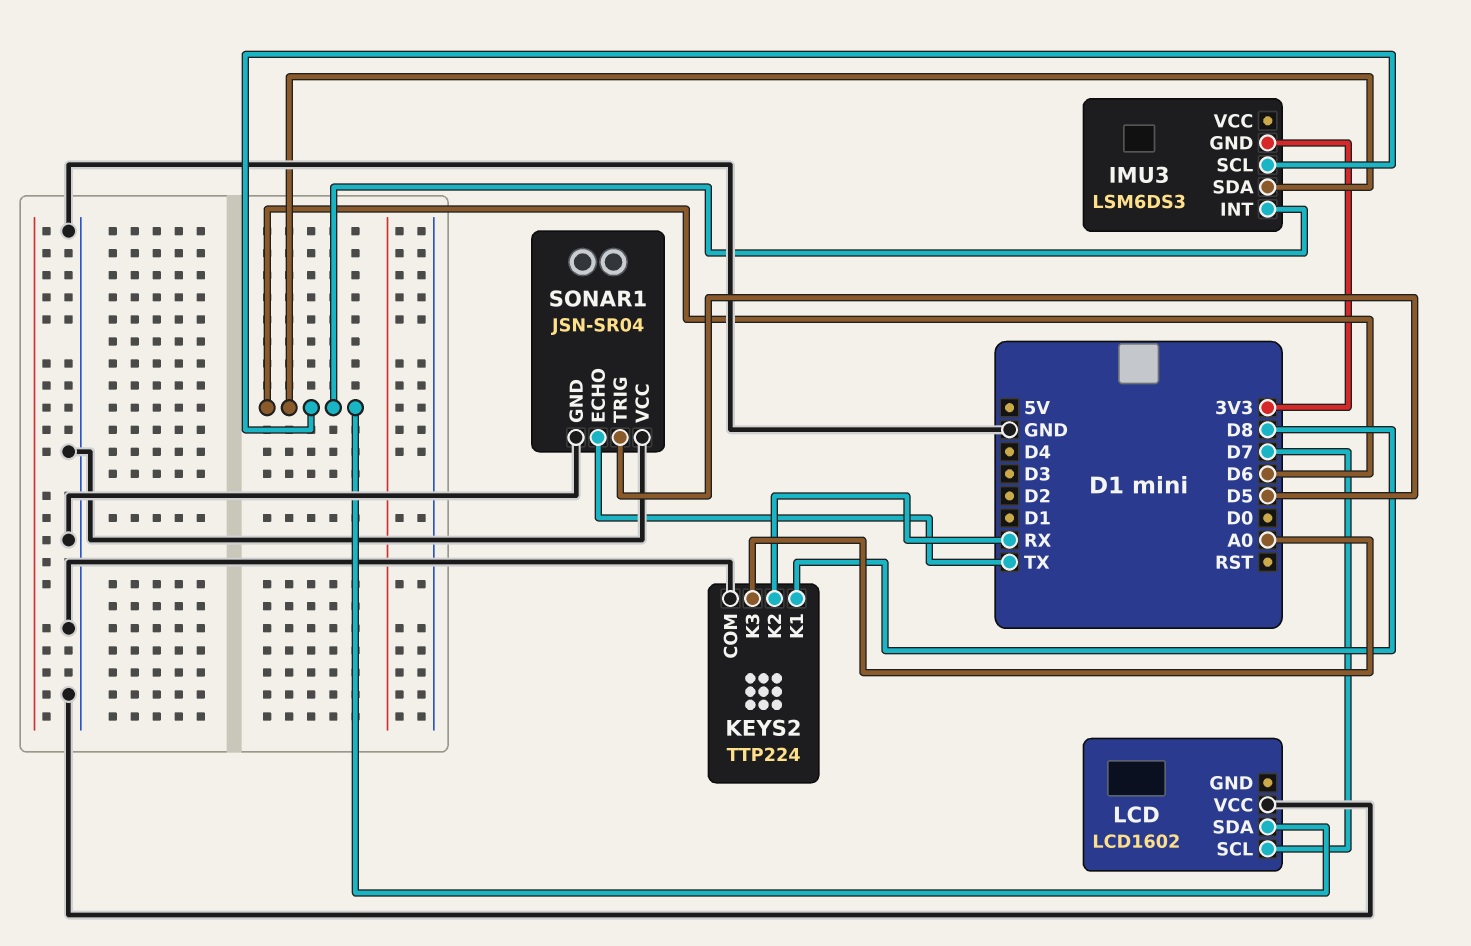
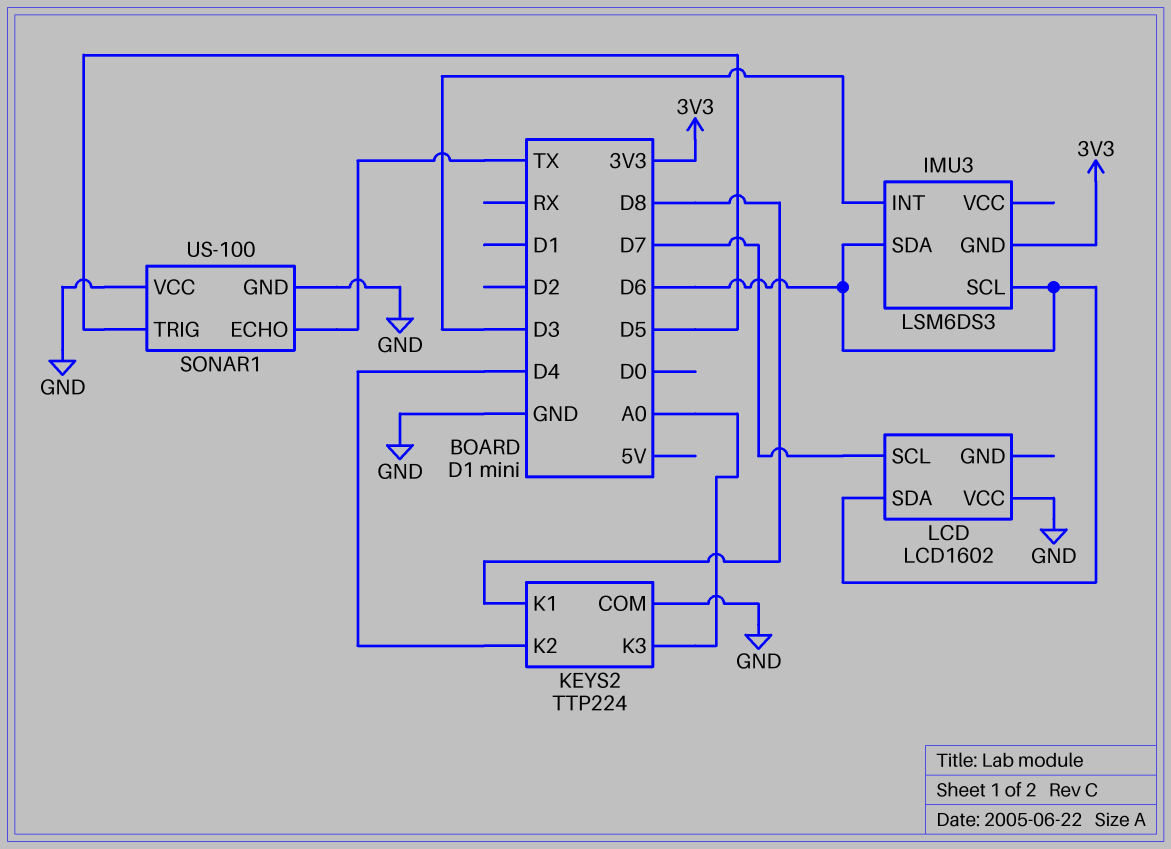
IMU3 pin INT: D6 -> D3
KEYS2 pin K2: RX -> D4
SONAR1: JSN-SR04 -> US-100

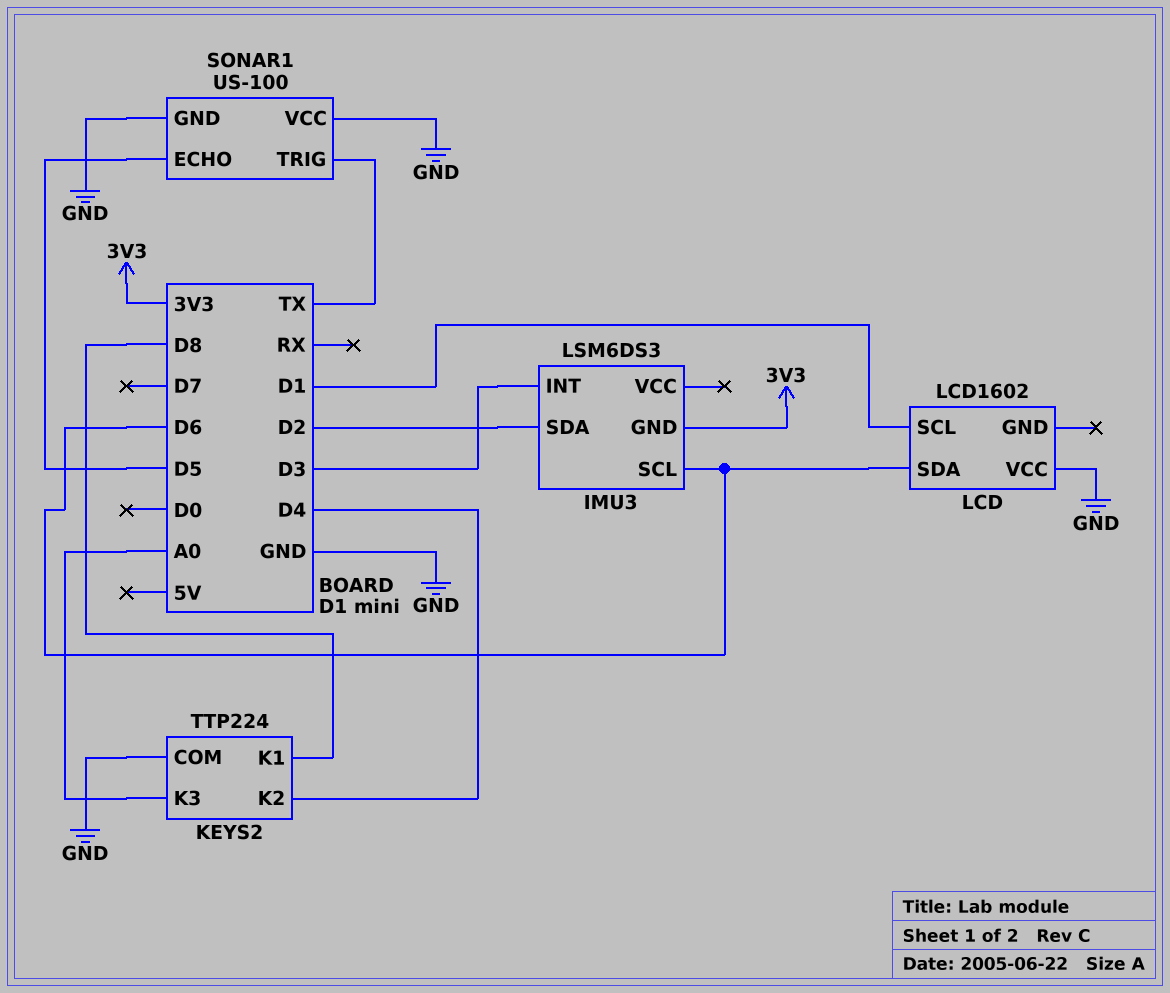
IMU3 pin SDA: D6 -> D2
LCD pin SCL: D7 -> D1
SONAR1 pin ECHO: TX -> D5
SONAR1 pin TRIG: D5 -> TX

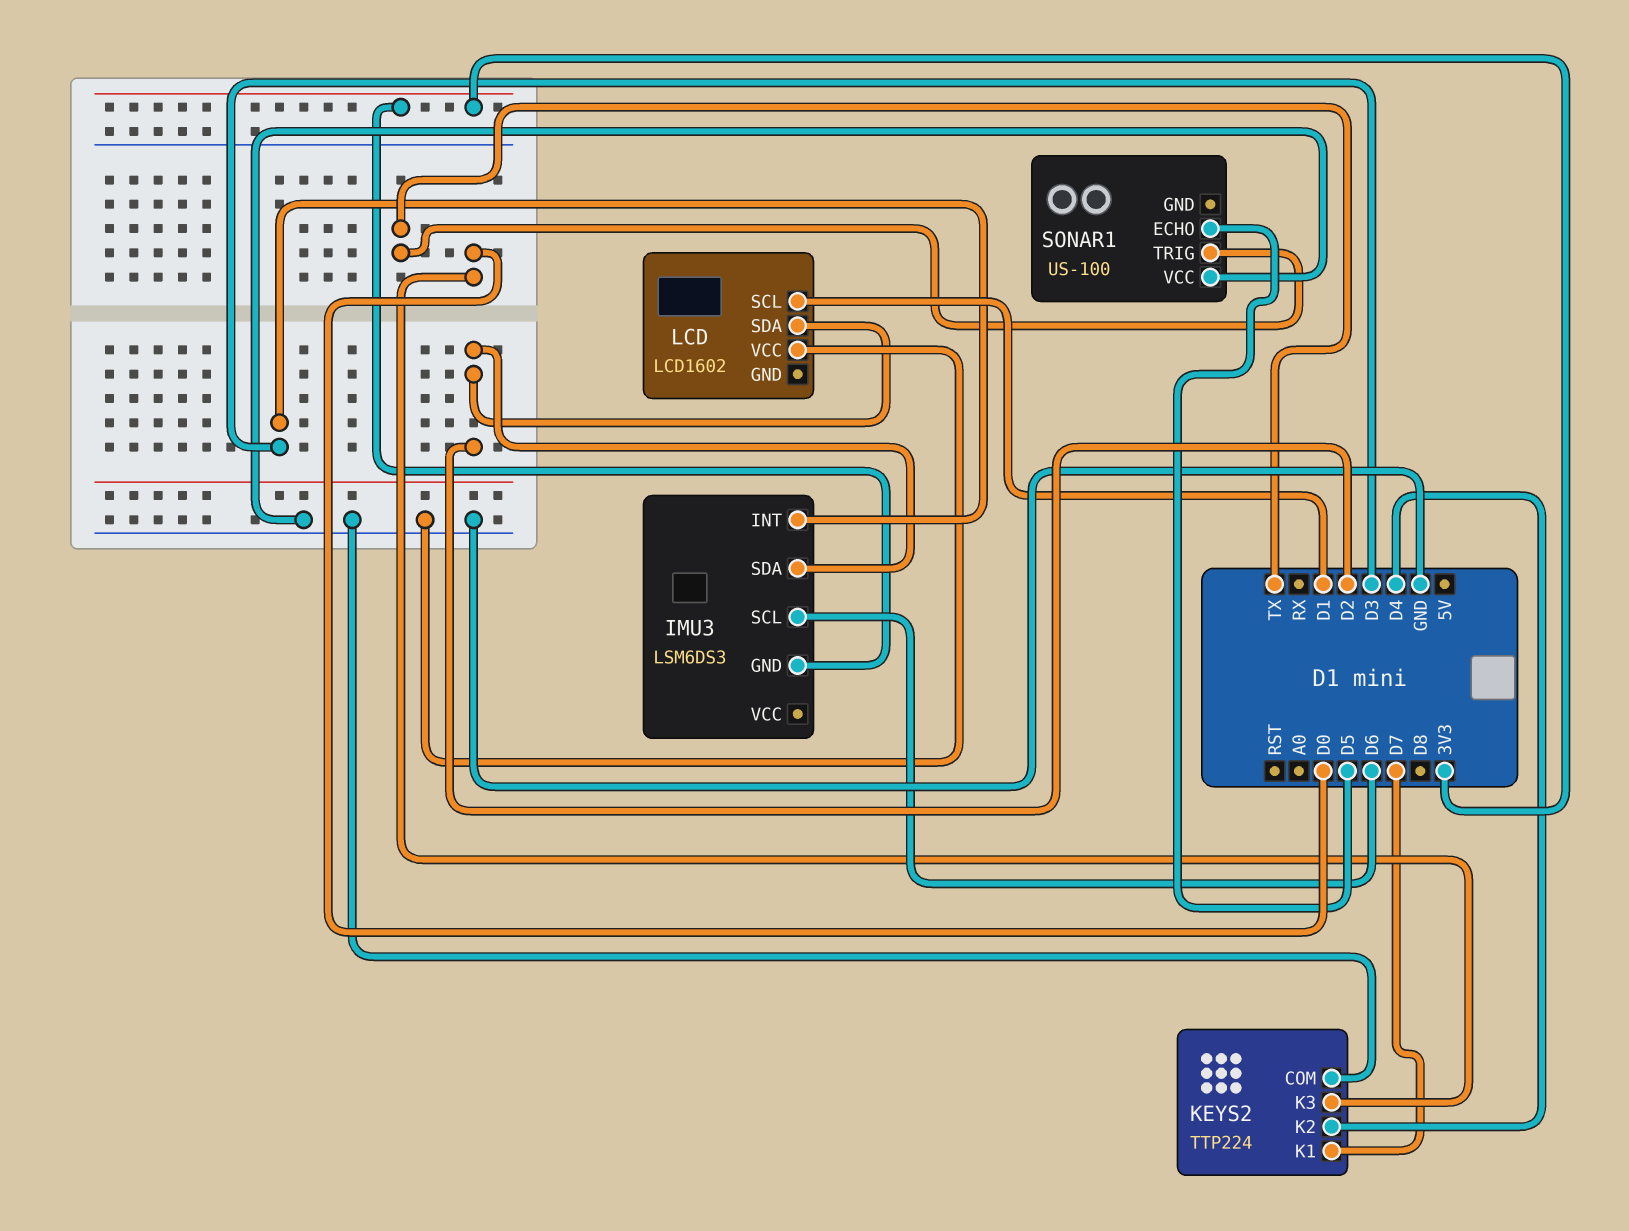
KEYS2 pin K1: D8 -> D7
KEYS2 pin K3: A0 -> D0
LCD pin SDA: D6 -> D2
SONAR1 pin GND: GND -> none

